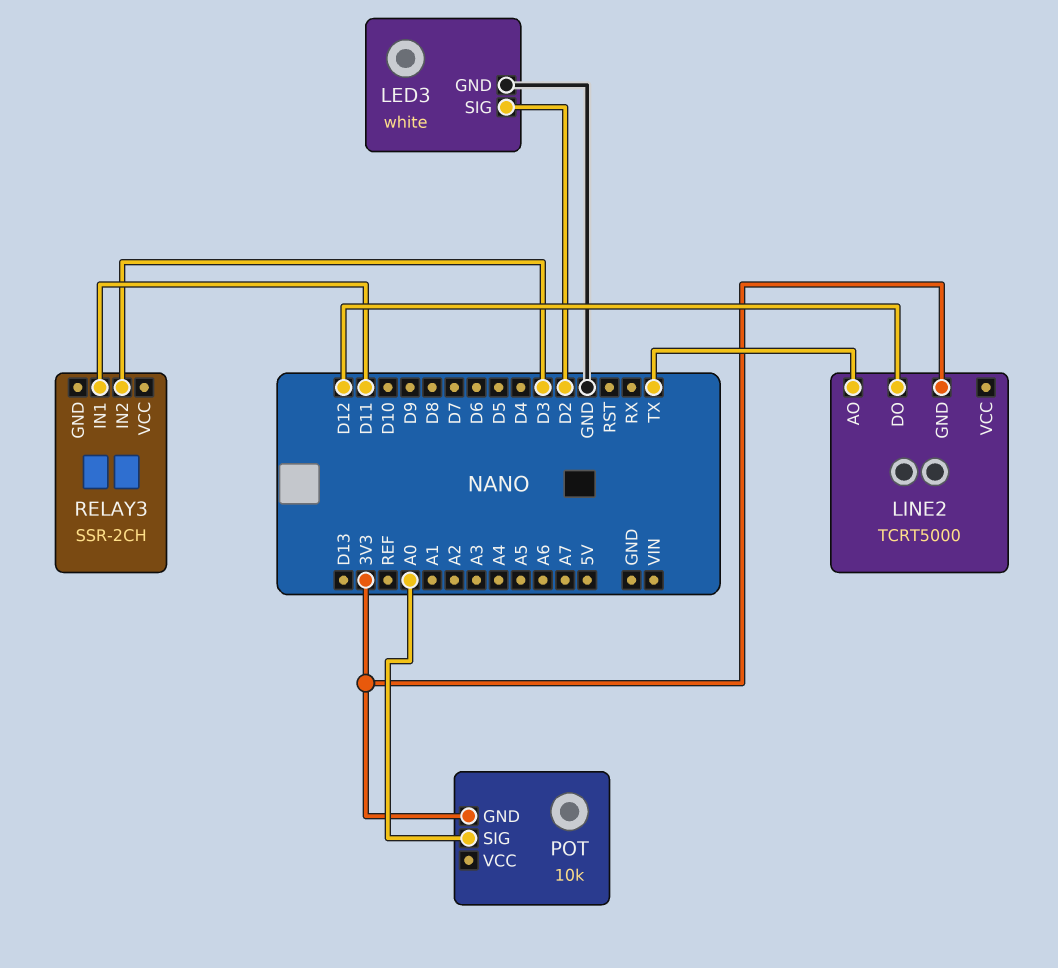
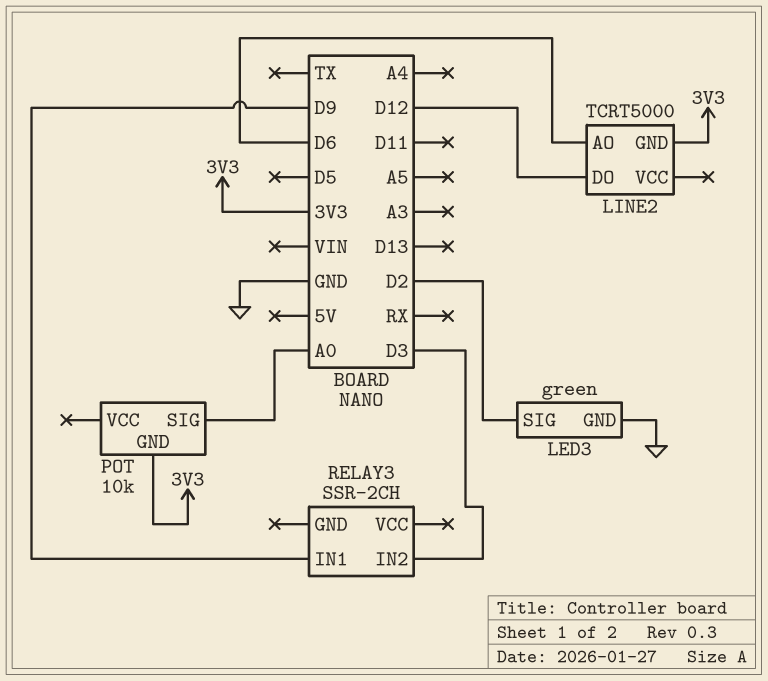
LED3: white -> green
LINE2 pin AO: TX -> D6
RELAY3 pin IN1: D11 -> D9

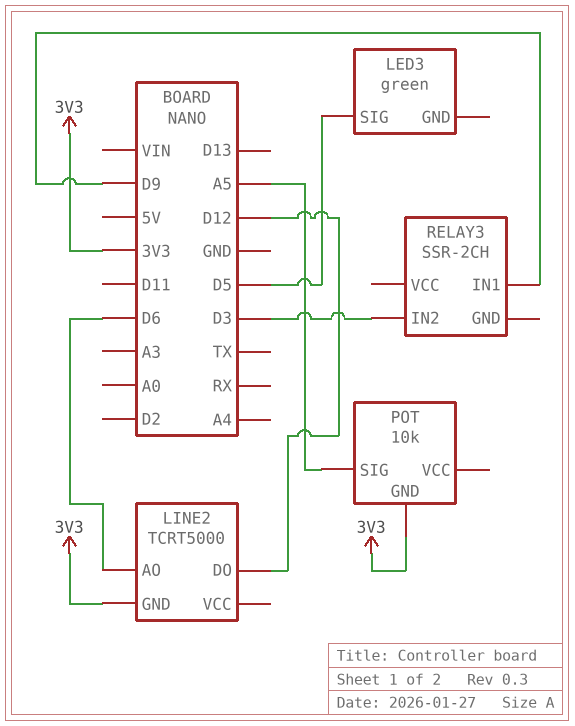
LED3 pin GND: GND -> none
LED3 pin SIG: D2 -> D5
POT pin SIG: A0 -> A5

